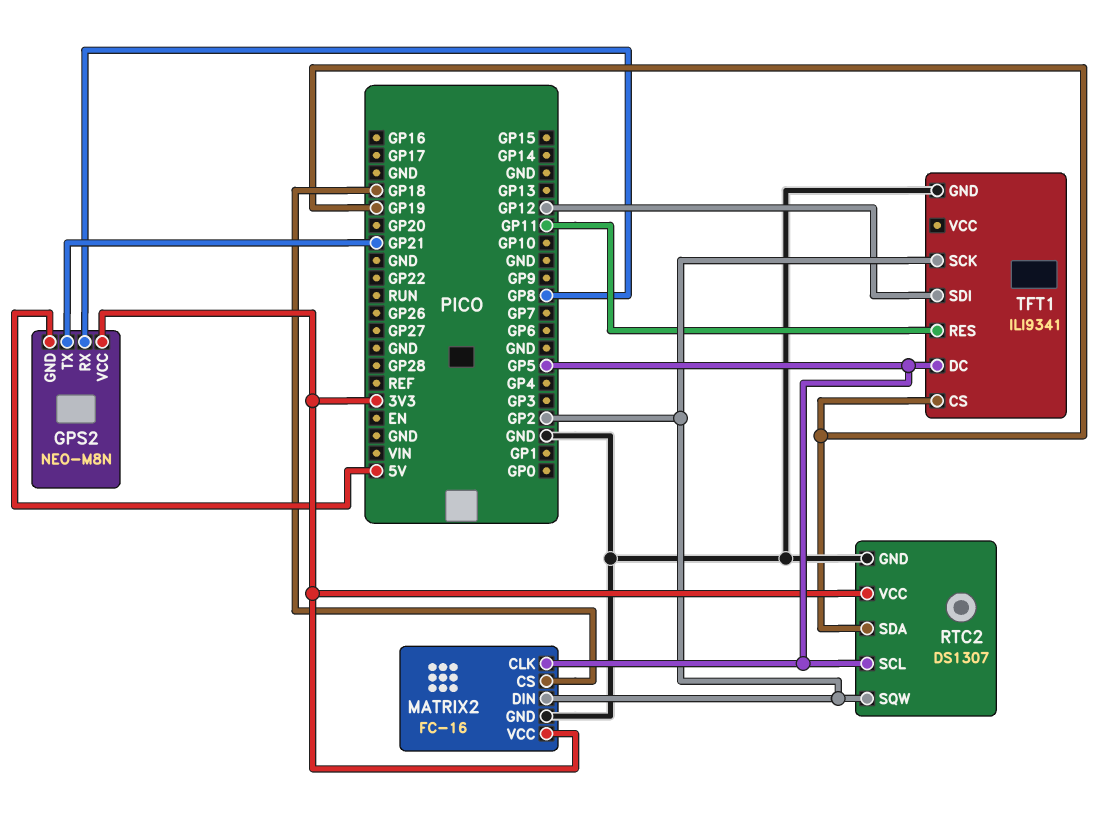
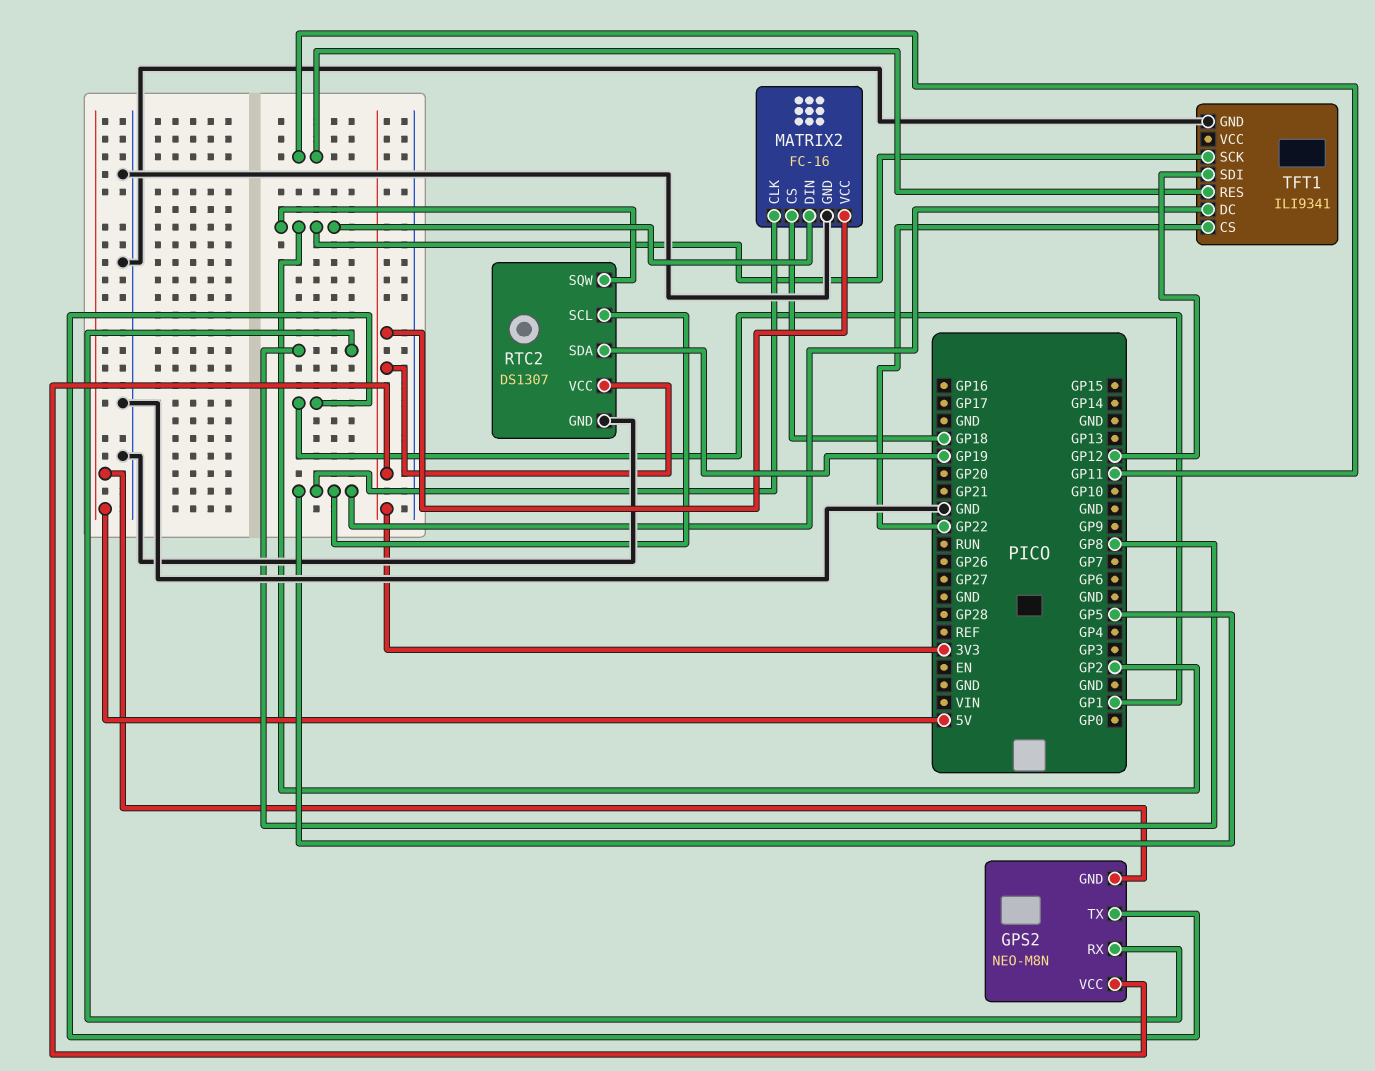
GPS2 pin TX: GP21 -> GP1
TFT1 pin CS: GP19 -> GP22

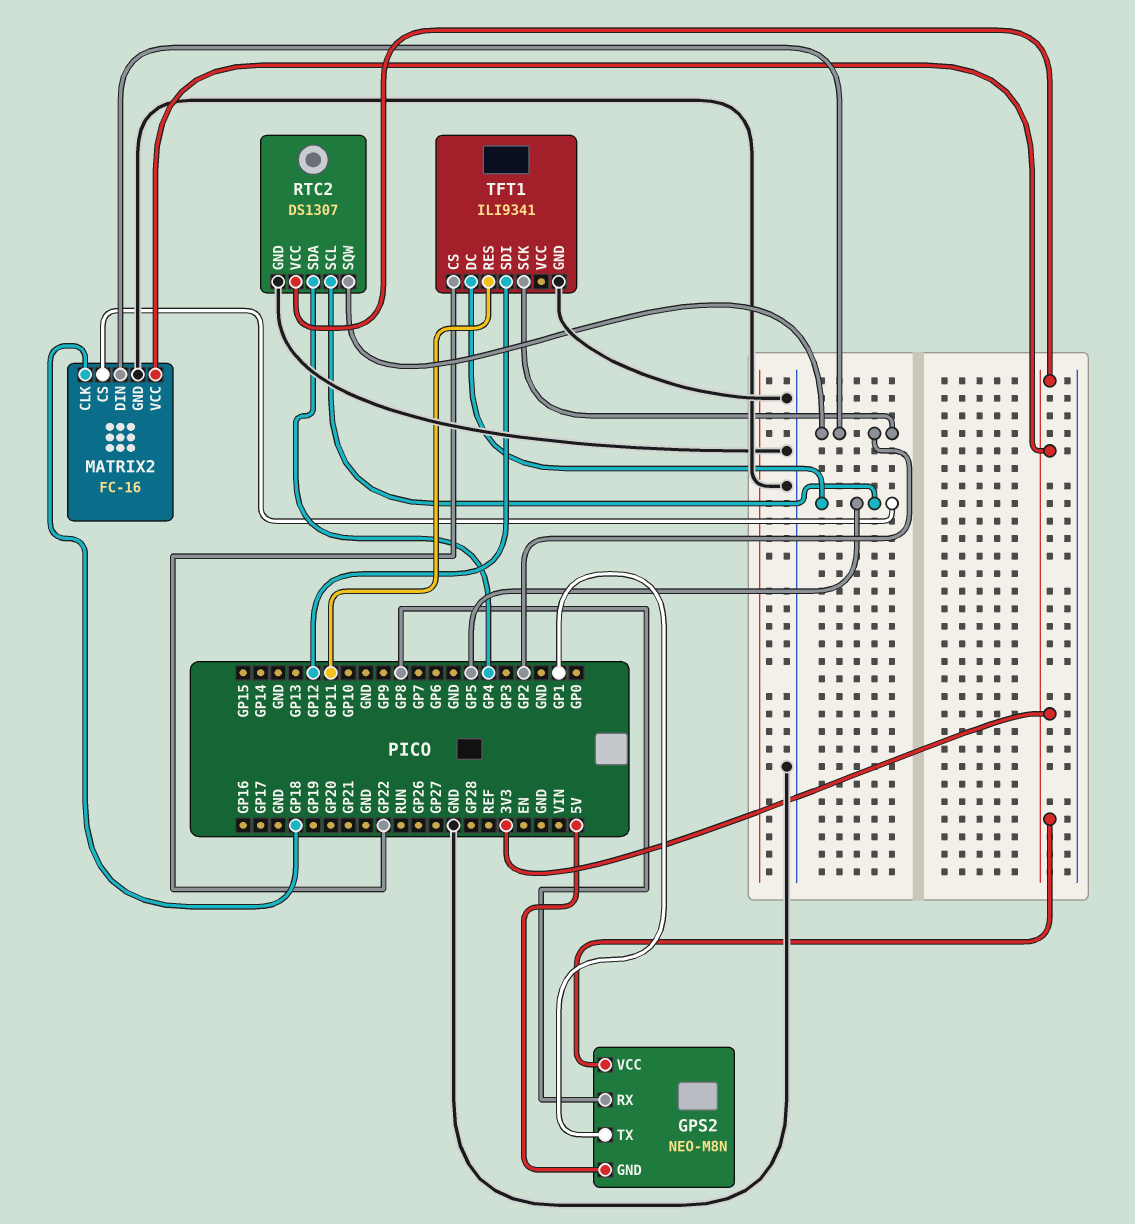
MATRIX2 pin CLK: GP5 -> GP18
MATRIX2 pin CS: GP18 -> GP5
RTC2 pin SDA: GP19 -> GP4

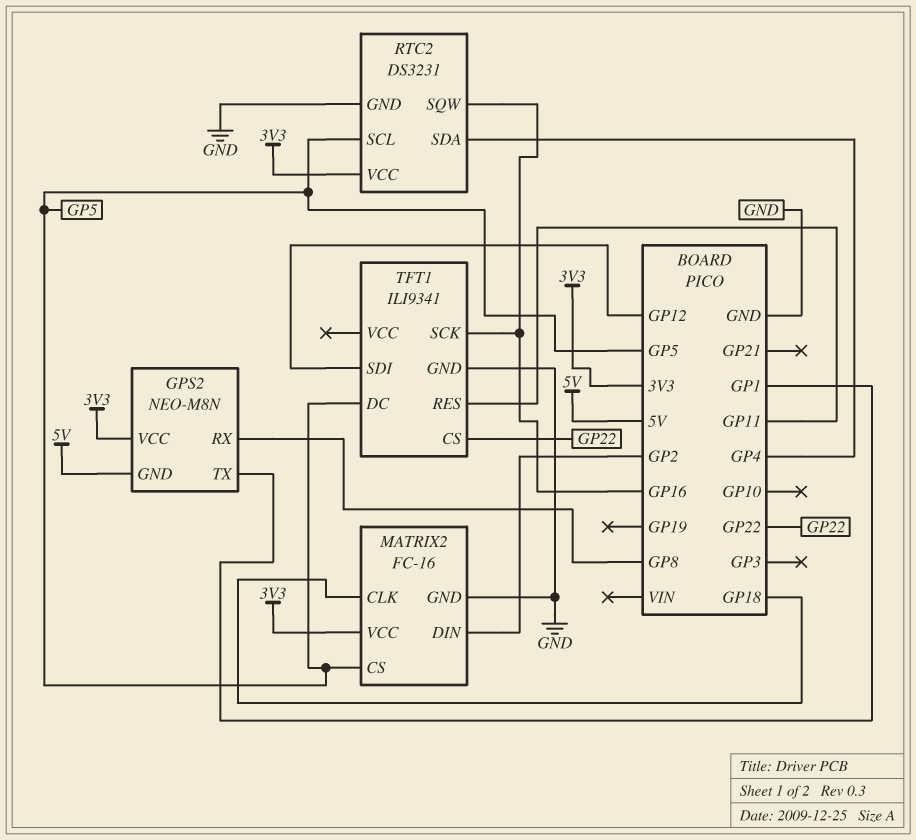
RTC2: DS1307 -> DS3231
RTC2 pin SQW: GP2 -> GP16
TFT1 pin SCK: GP2 -> GP16

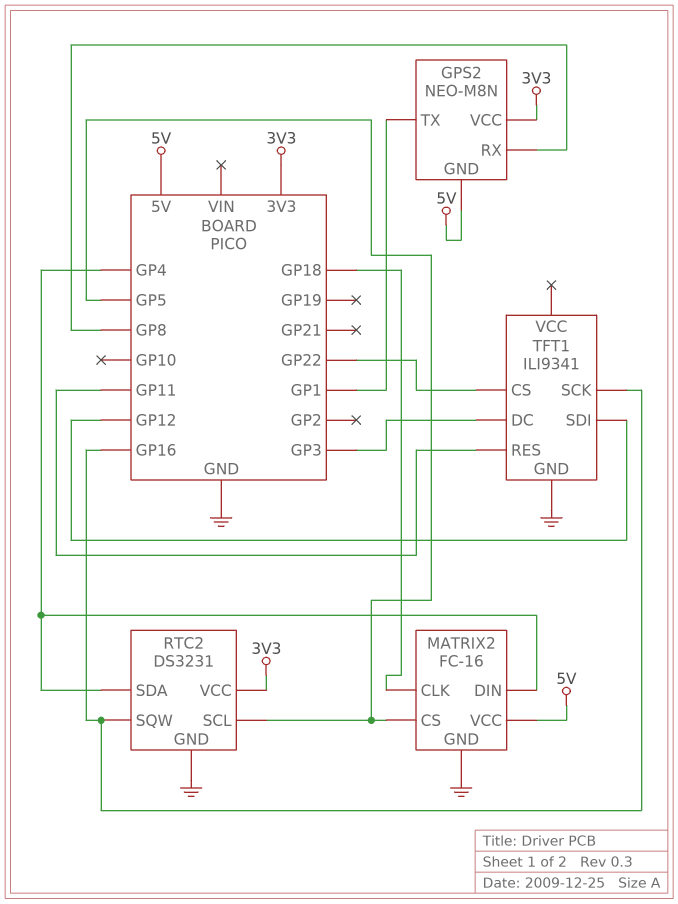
MATRIX2 pin DIN: GP2 -> GP4
MATRIX2 pin VCC: 3V3 -> 5V
TFT1 pin DC: GP5 -> GP3

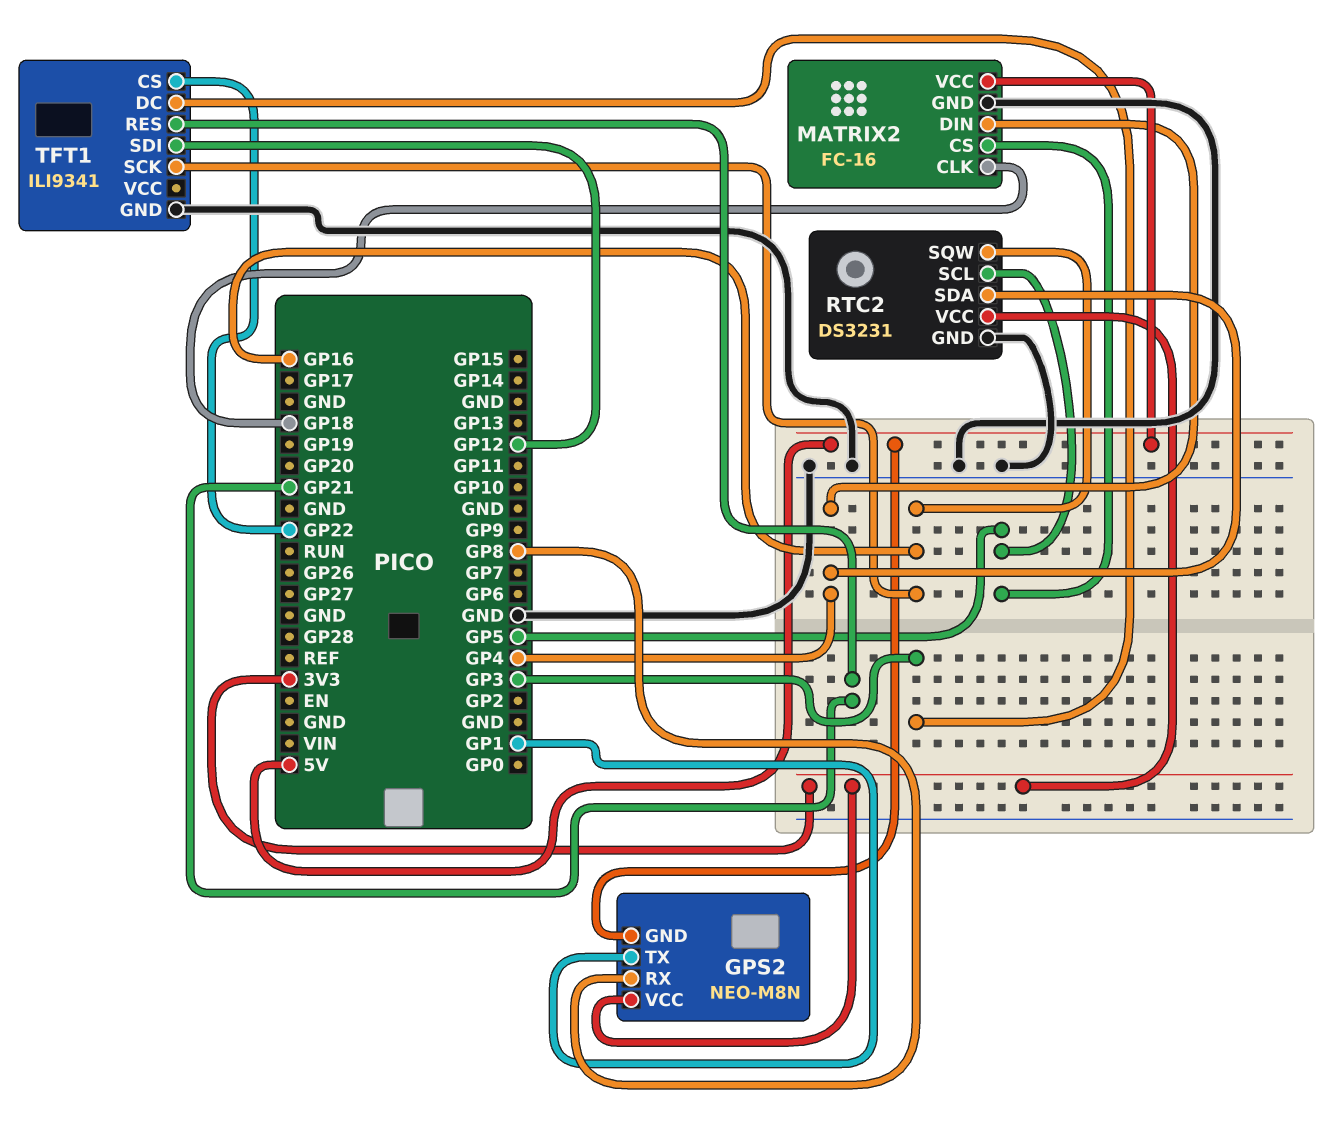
TFT1 pin RES: GP11 -> GP21

